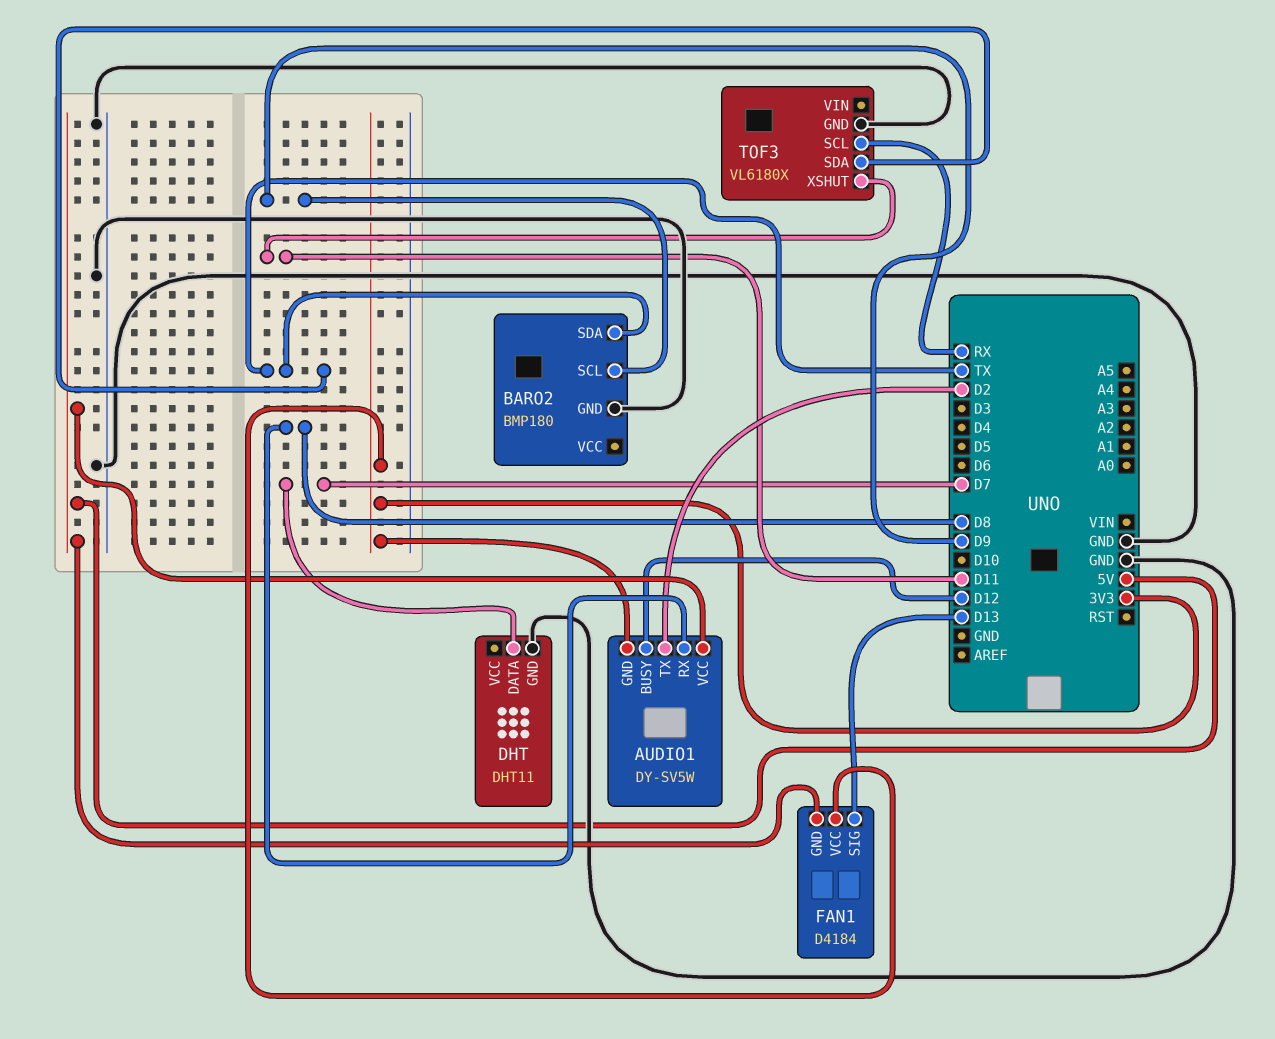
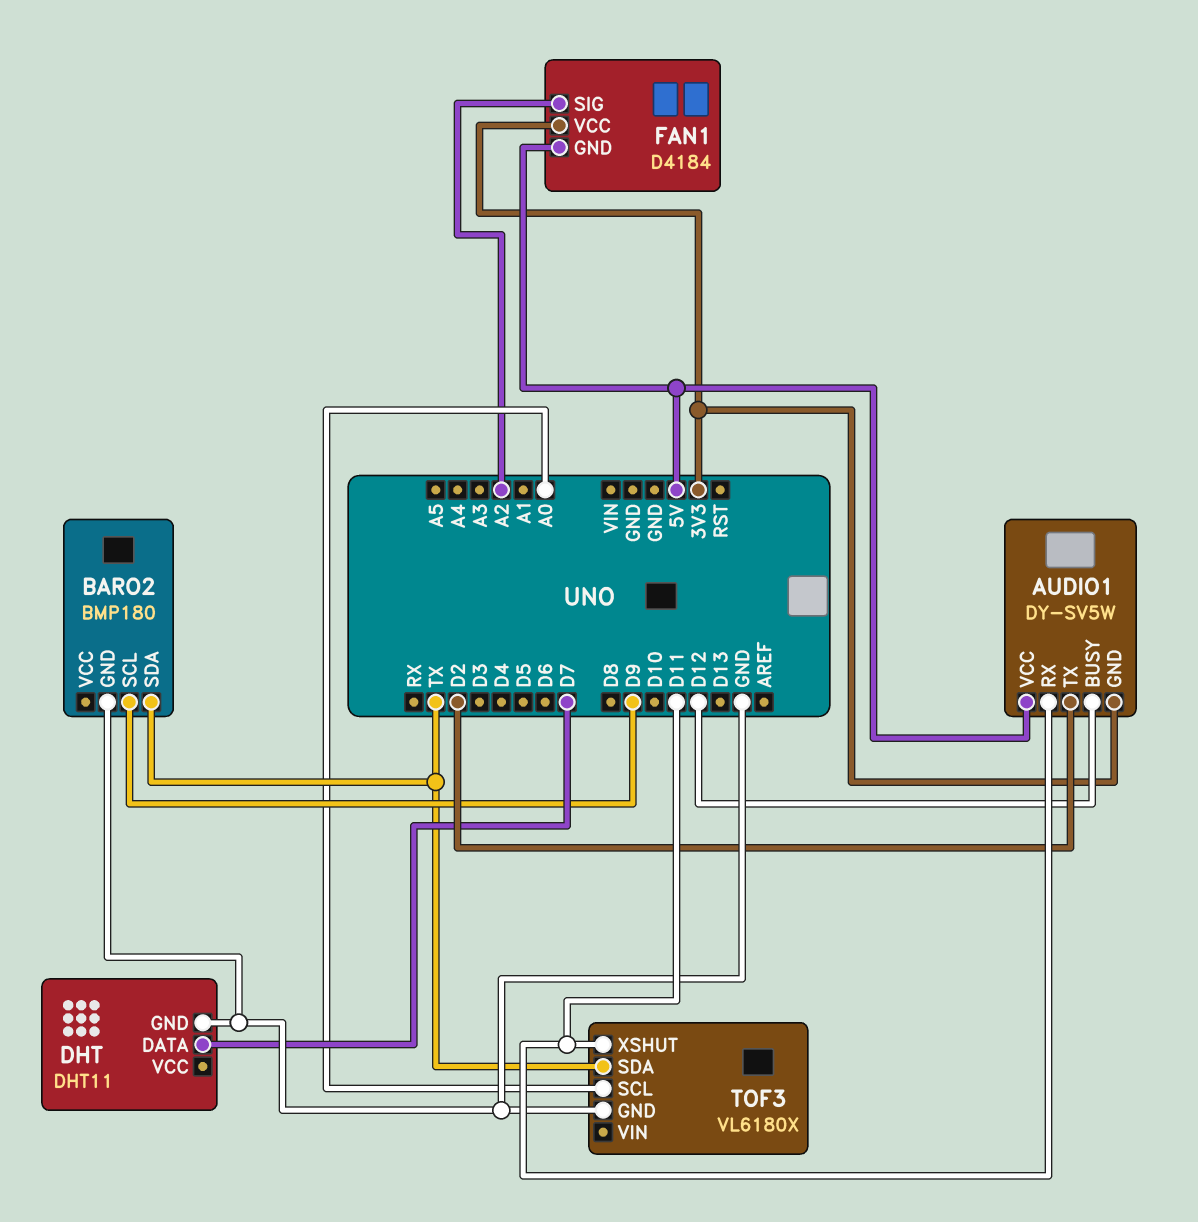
AUDIO1 pin RX: D8 -> D11
FAN1 pin SIG: D13 -> A2
TOF3 pin SCL: RX -> A0

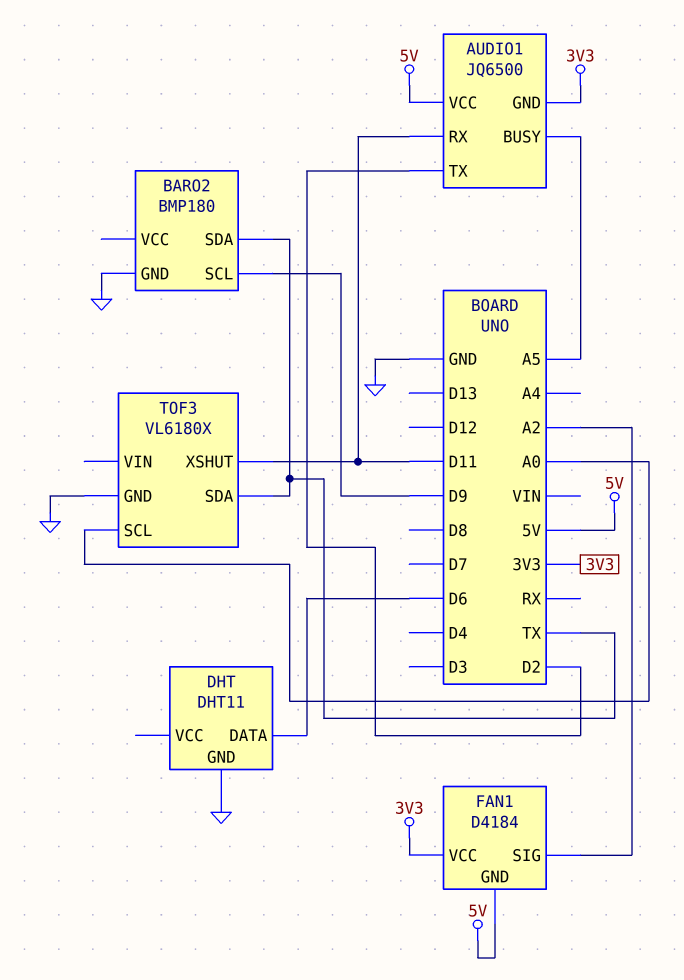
AUDIO1: DY-SV5W -> JQ6500
AUDIO1 pin BUSY: D12 -> A5
DHT pin DATA: D7 -> D6

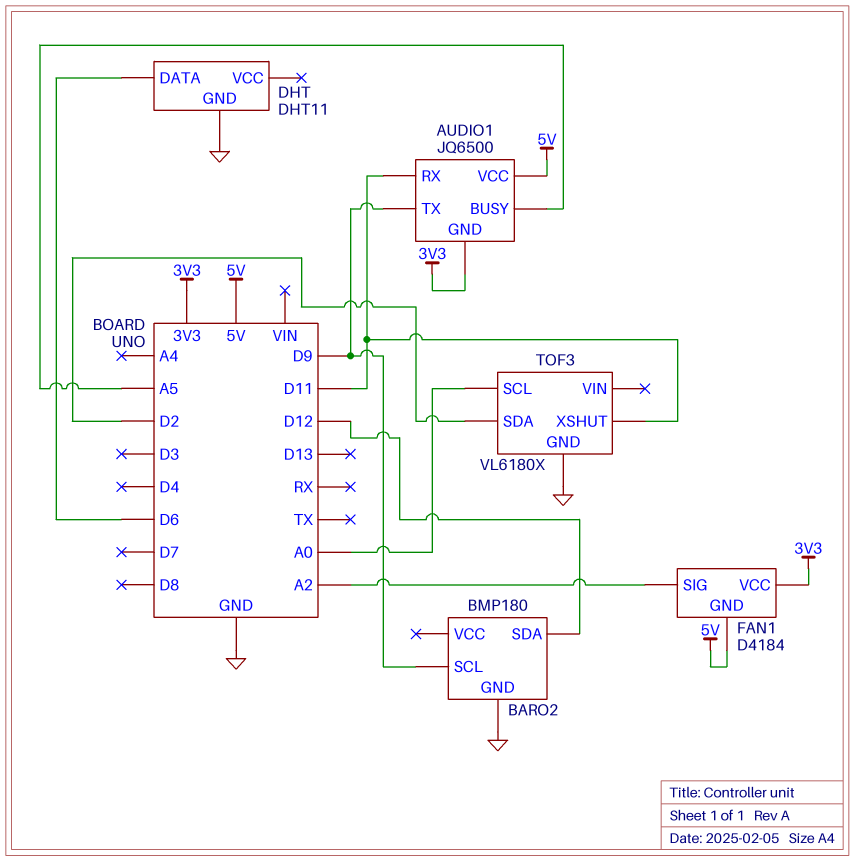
AUDIO1 pin TX: D2 -> D9
BARO2 pin SDA: TX -> D12
TOF3 pin SDA: TX -> D2

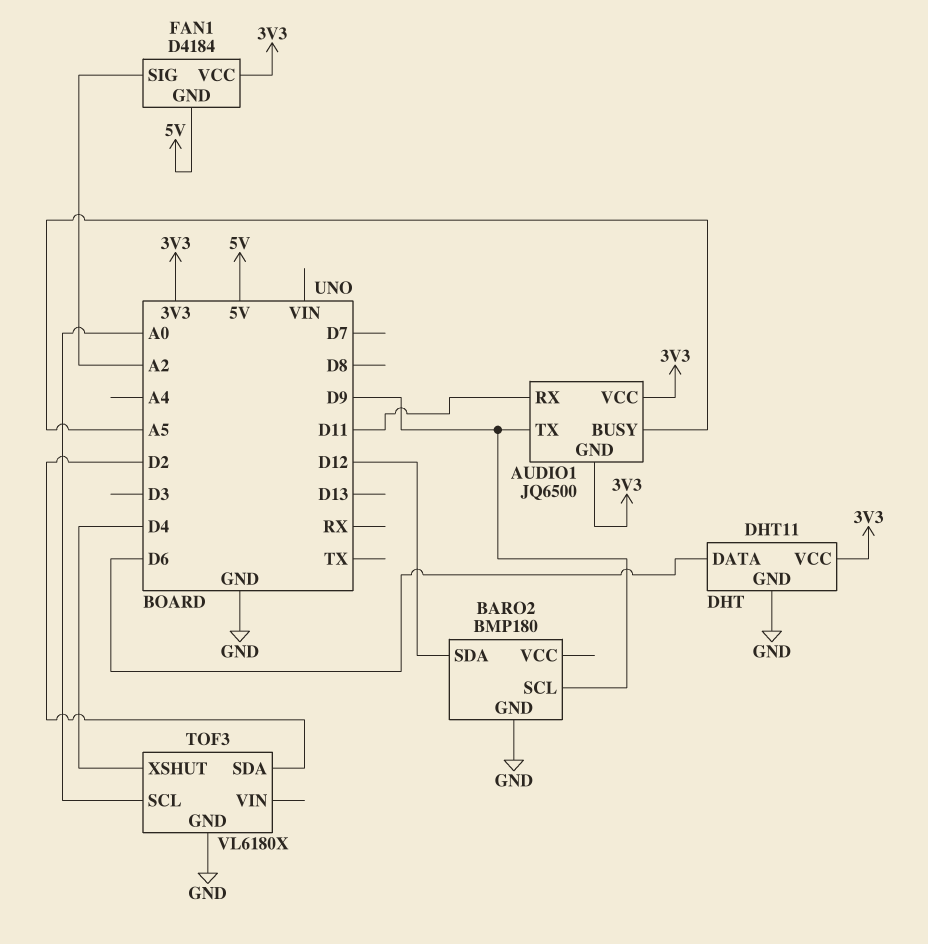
AUDIO1 pin VCC: 5V -> 3V3
DHT pin VCC: none -> 3V3
TOF3 pin XSHUT: D11 -> D4

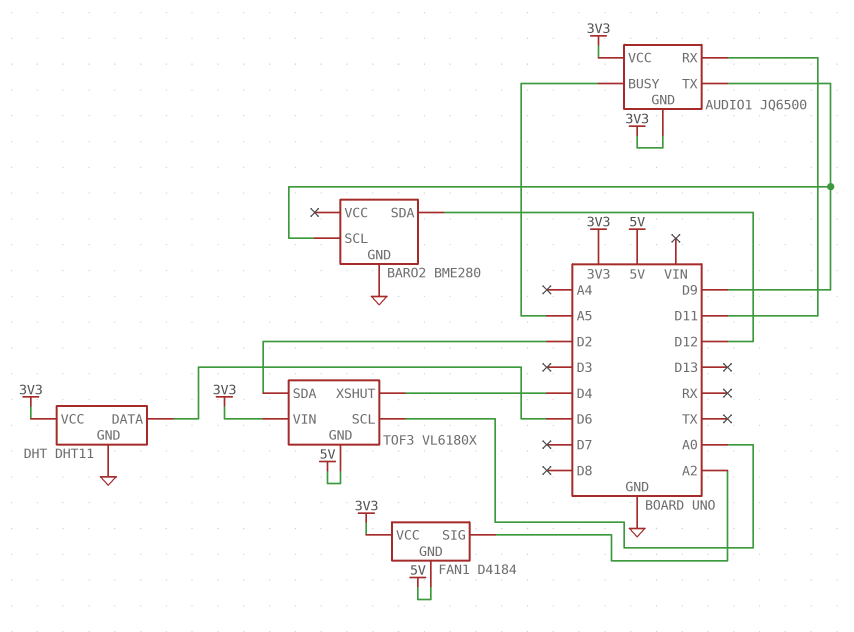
BARO2: BMP180 -> BME280
TOF3 pin GND: GND -> 5V
TOF3 pin VIN: none -> 3V3

